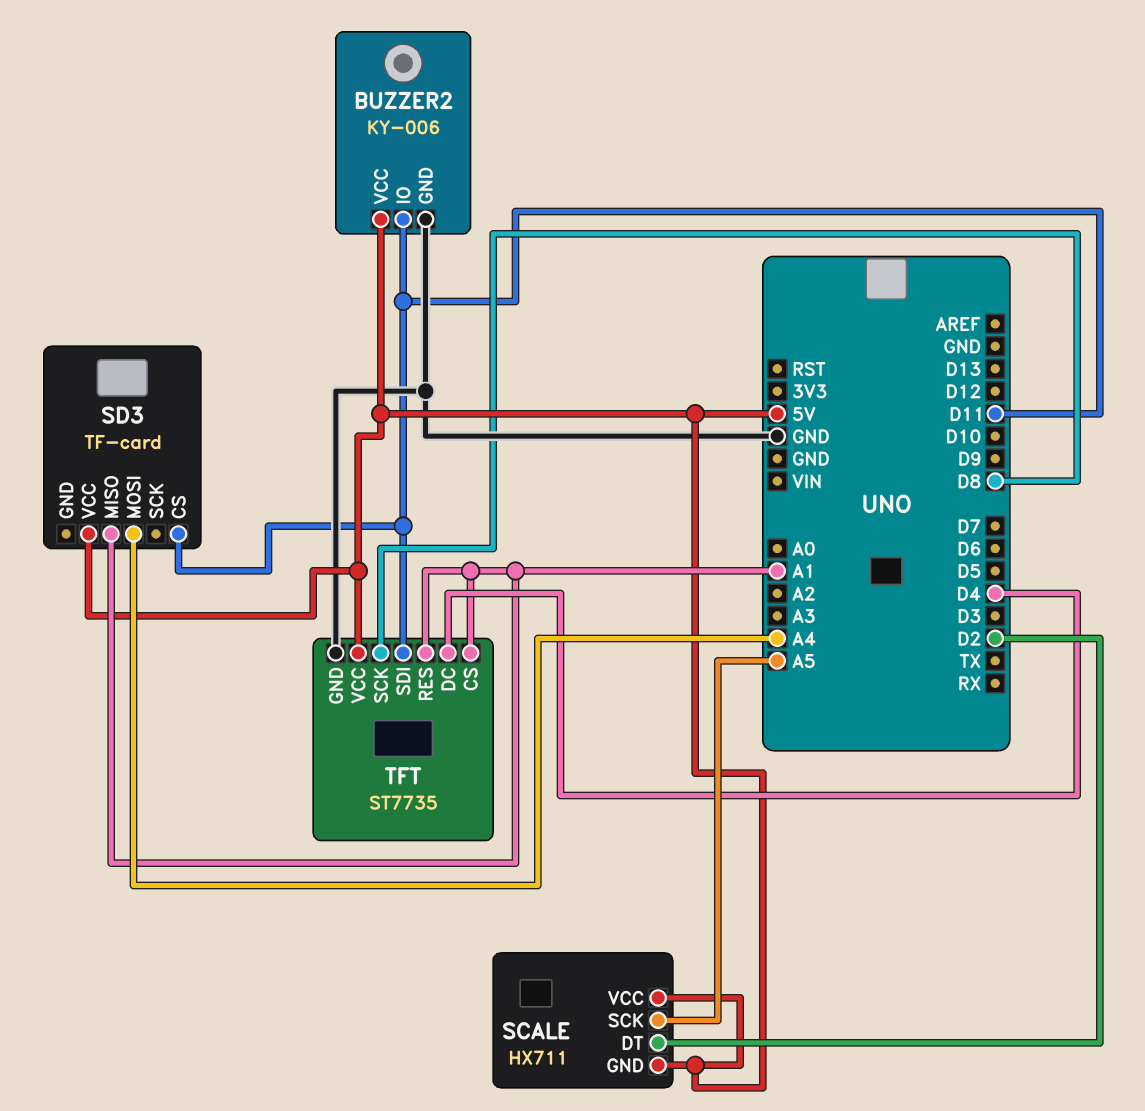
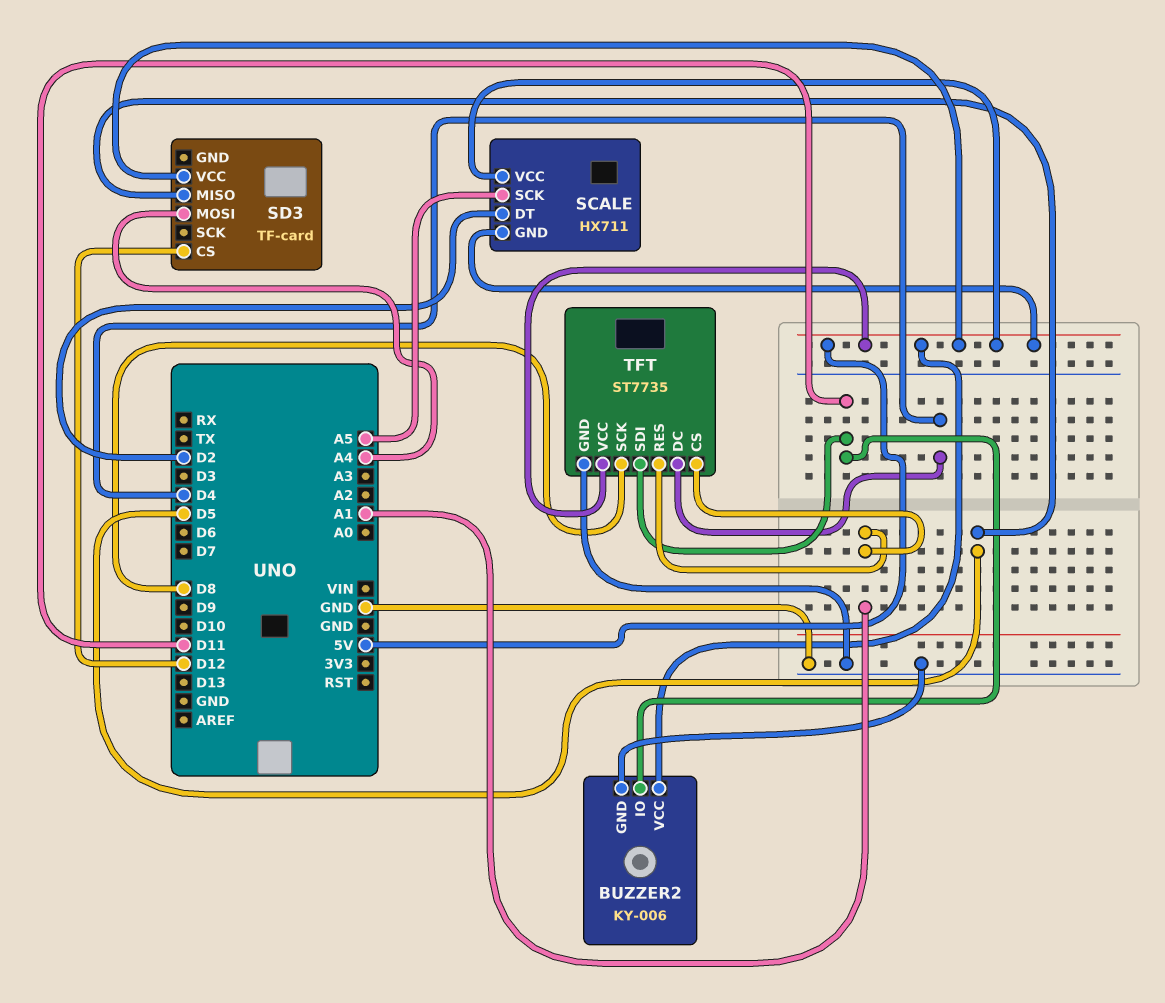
SD3 pin CS: D11 -> D12
SD3 pin MISO: A1 -> D5

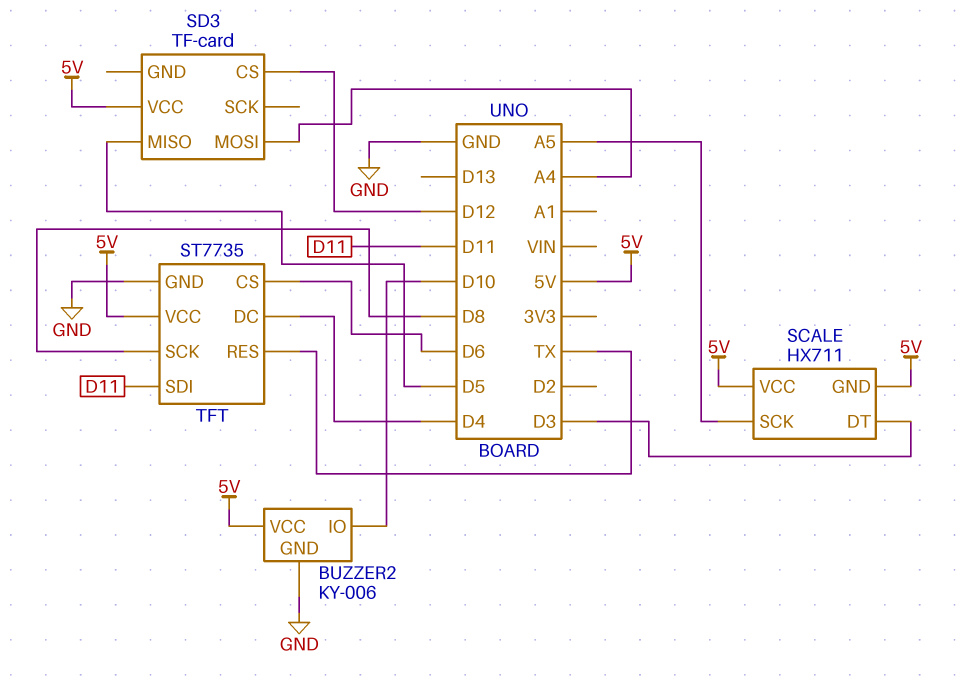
BUZZER2 pin IO: D11 -> D10
SCALE pin DT: D2 -> D3
TFT pin CS: A1 -> D6
TFT pin RES: A1 -> TX

